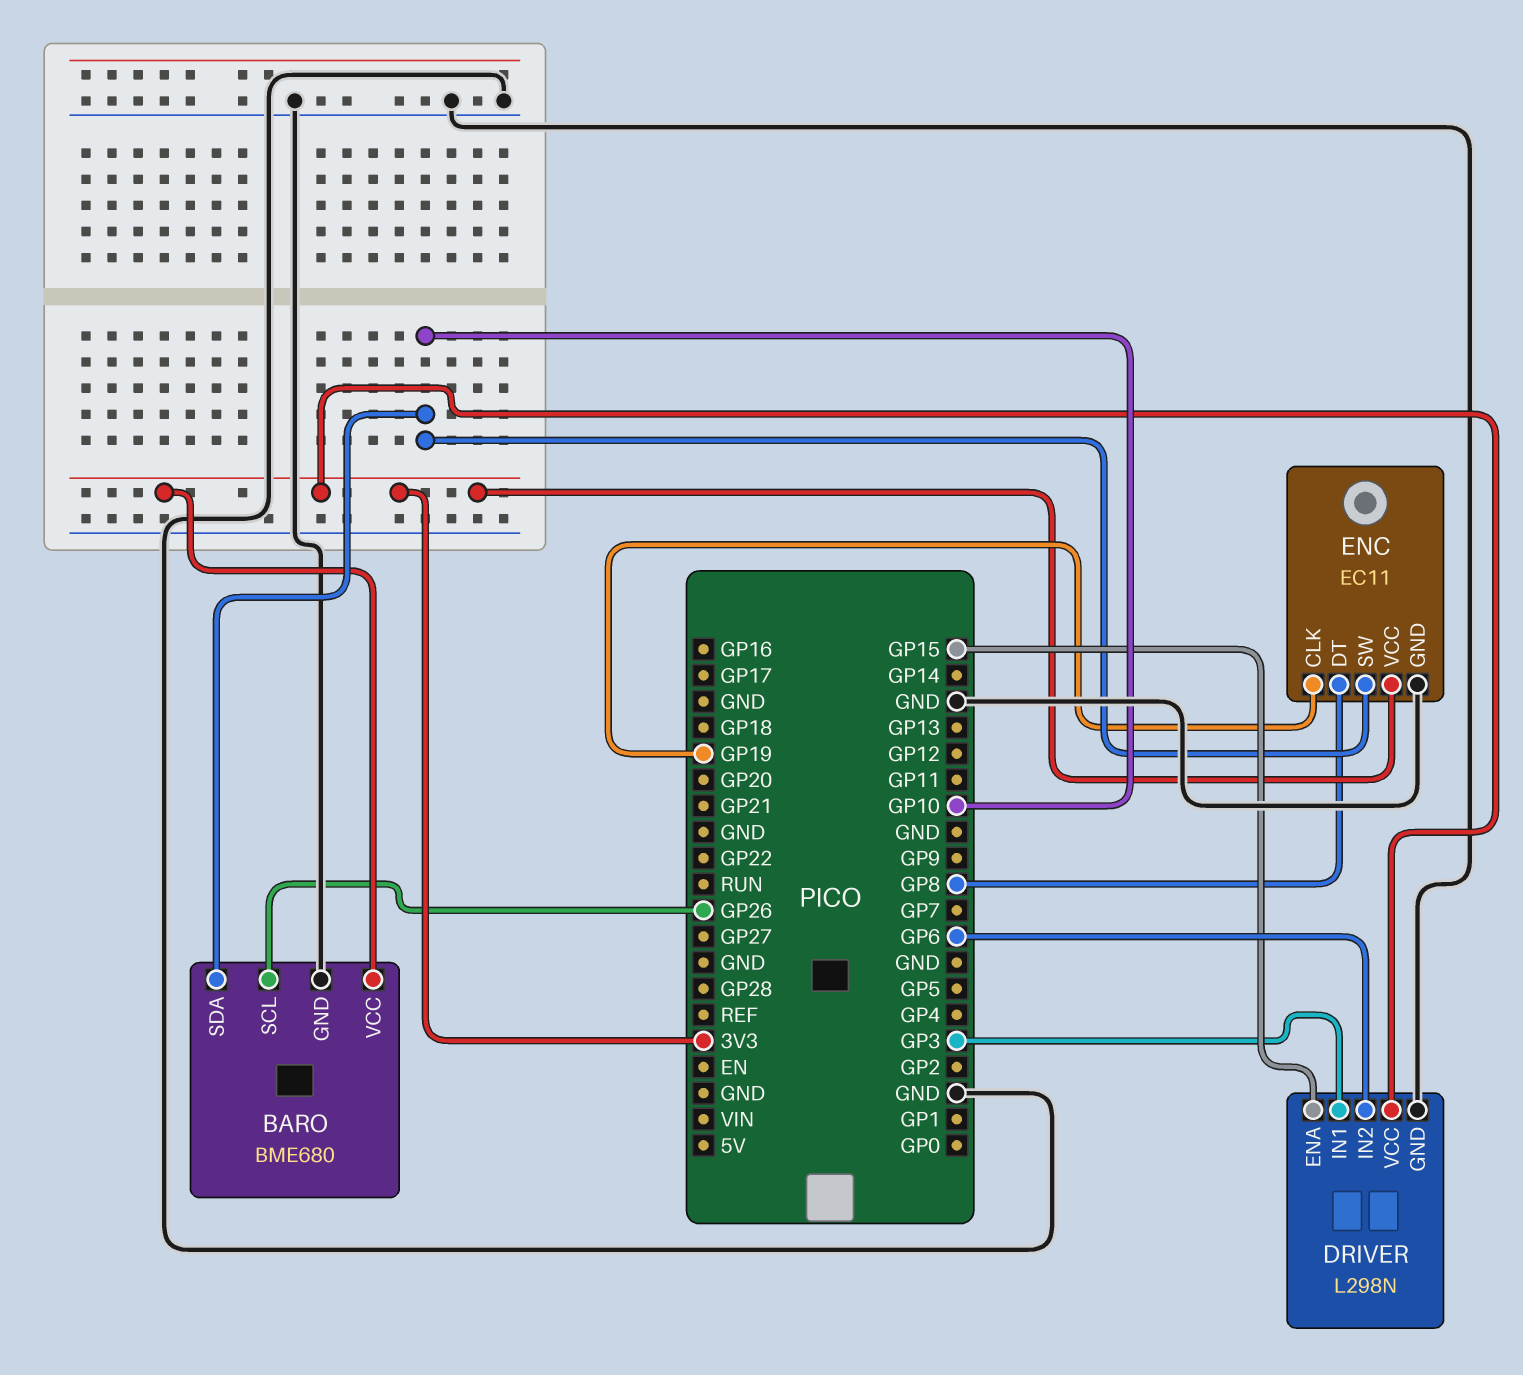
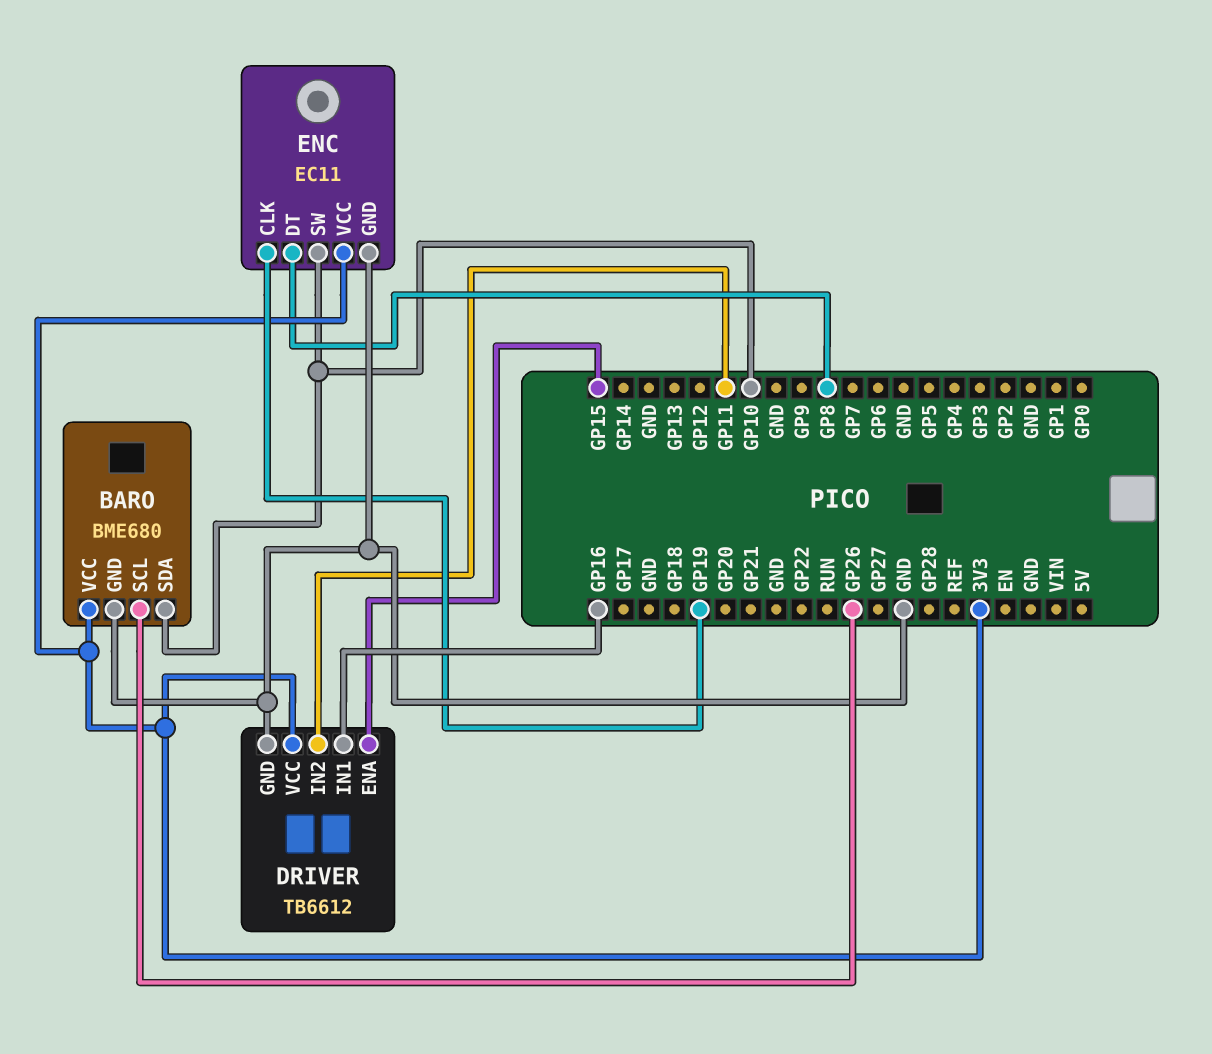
DRIVER: L298N -> TB6612
DRIVER pin IN1: GP3 -> GP16
DRIVER pin IN2: GP6 -> GP11

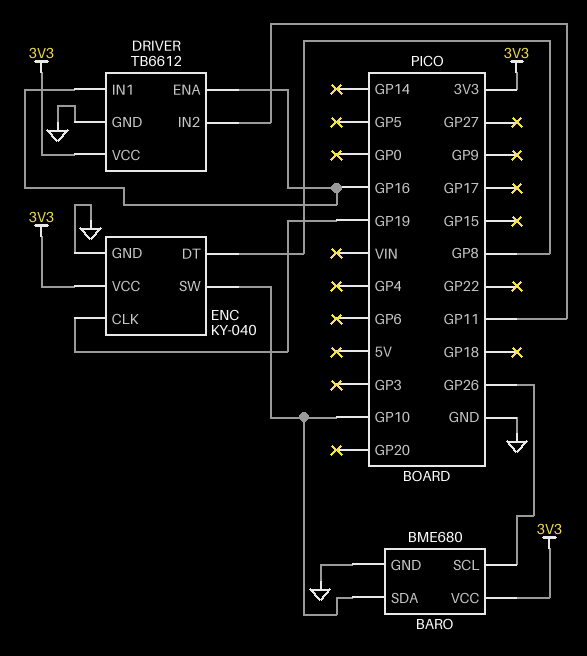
DRIVER pin ENA: GP15 -> GP16
ENC: EC11 -> KY-040

